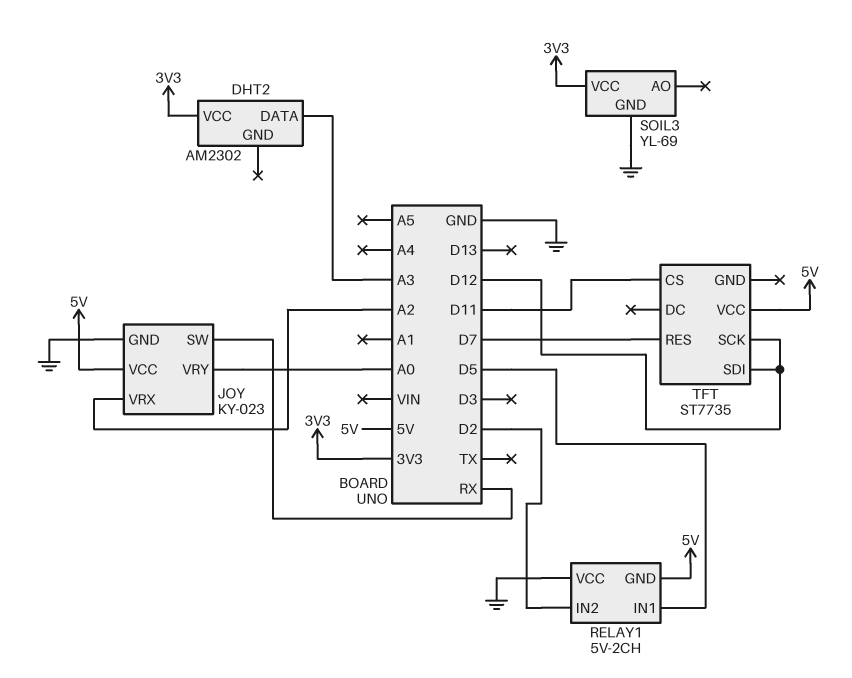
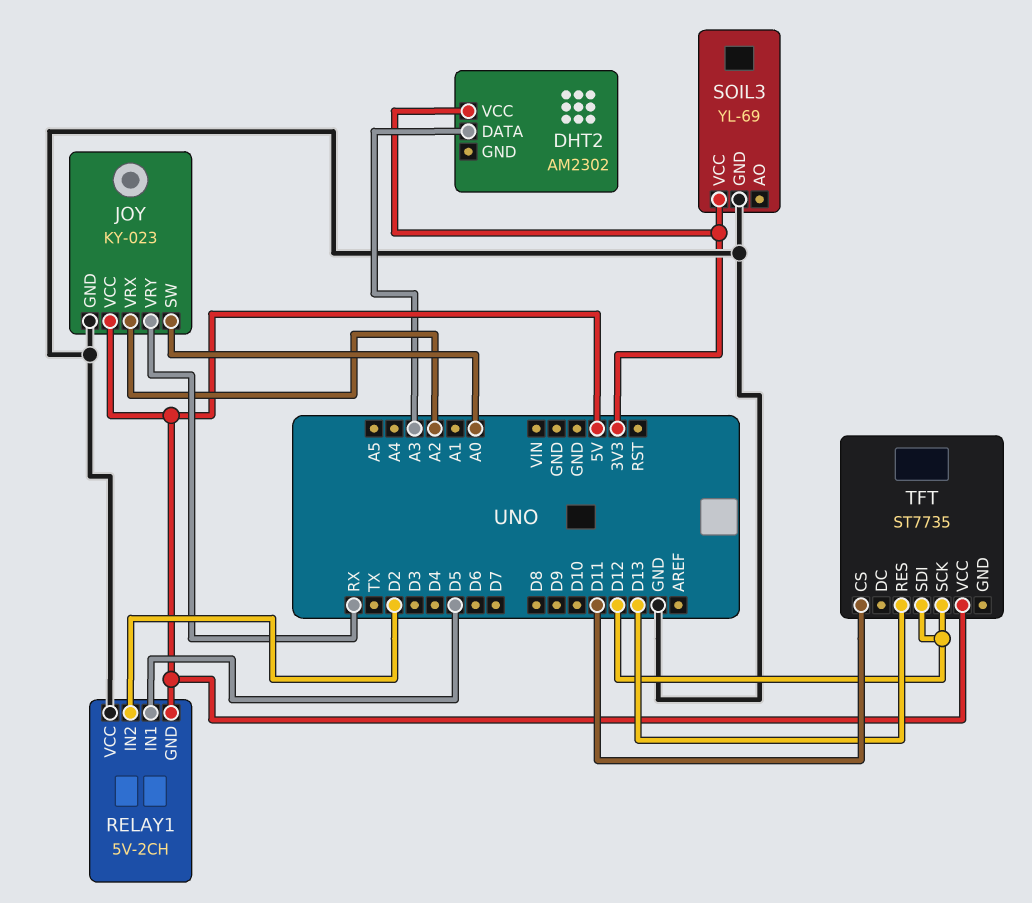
JOY pin SW: RX -> A0
JOY pin VRY: A0 -> RX
TFT pin RES: D7 -> D13

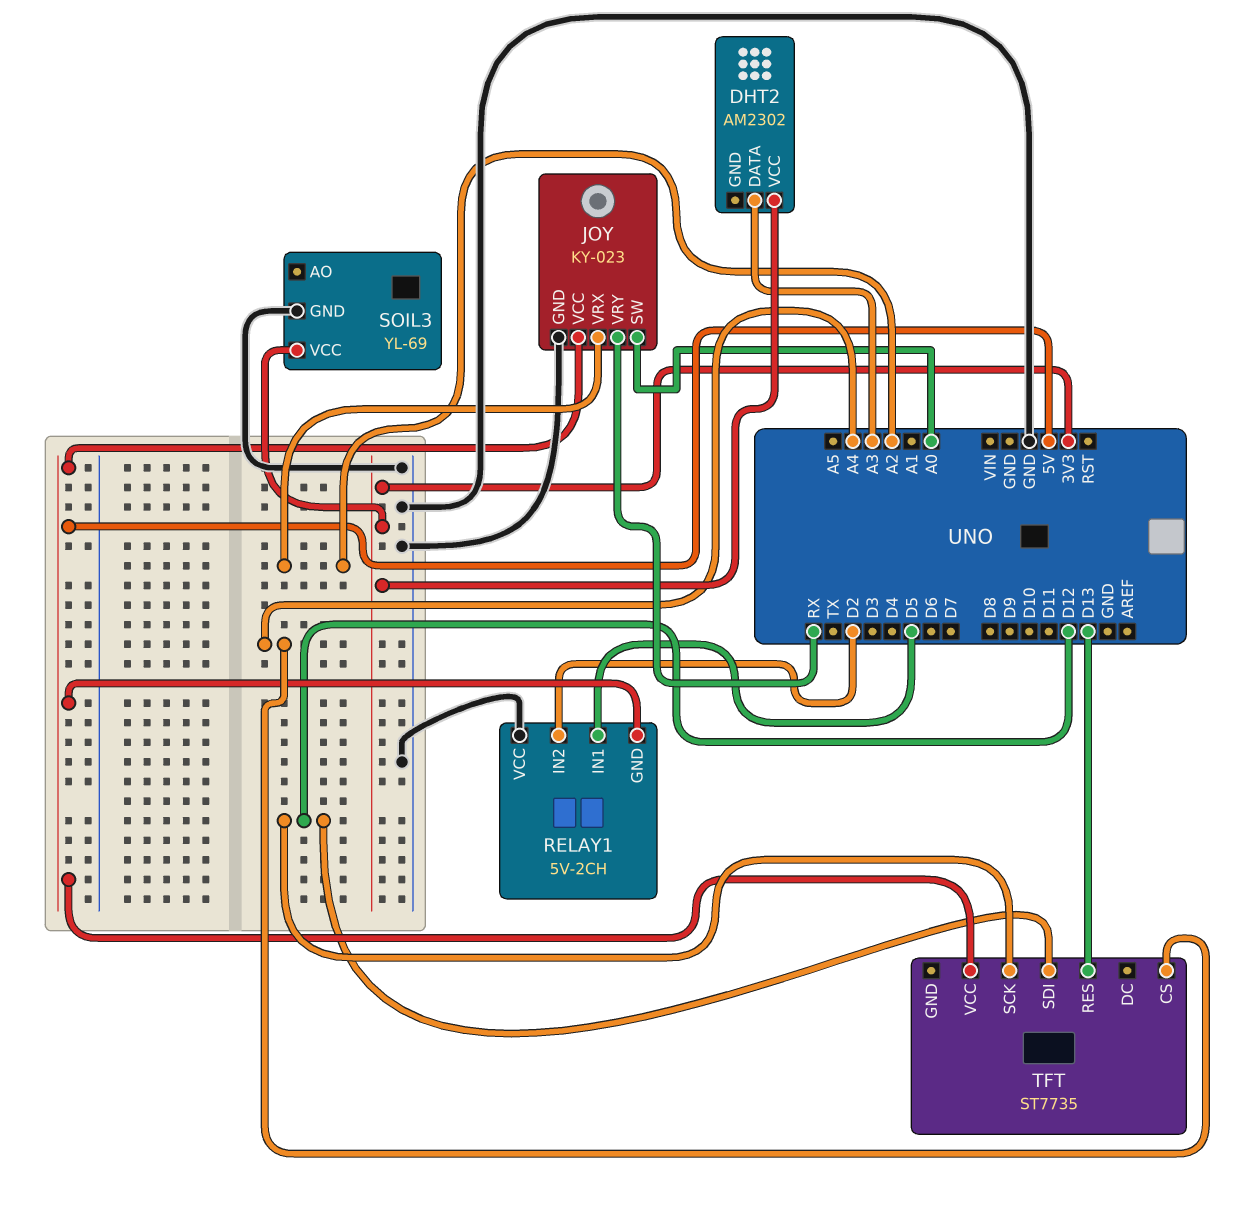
TFT pin CS: D11 -> A4

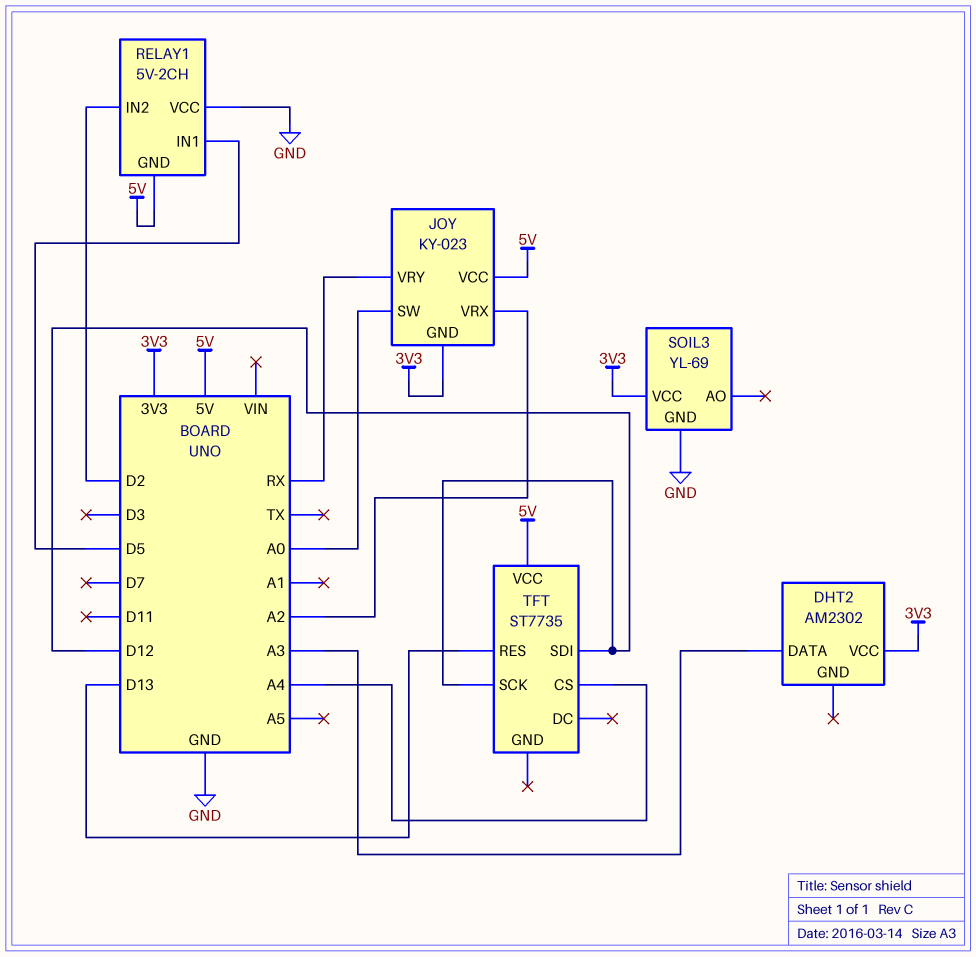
JOY pin GND: GND -> 3V3

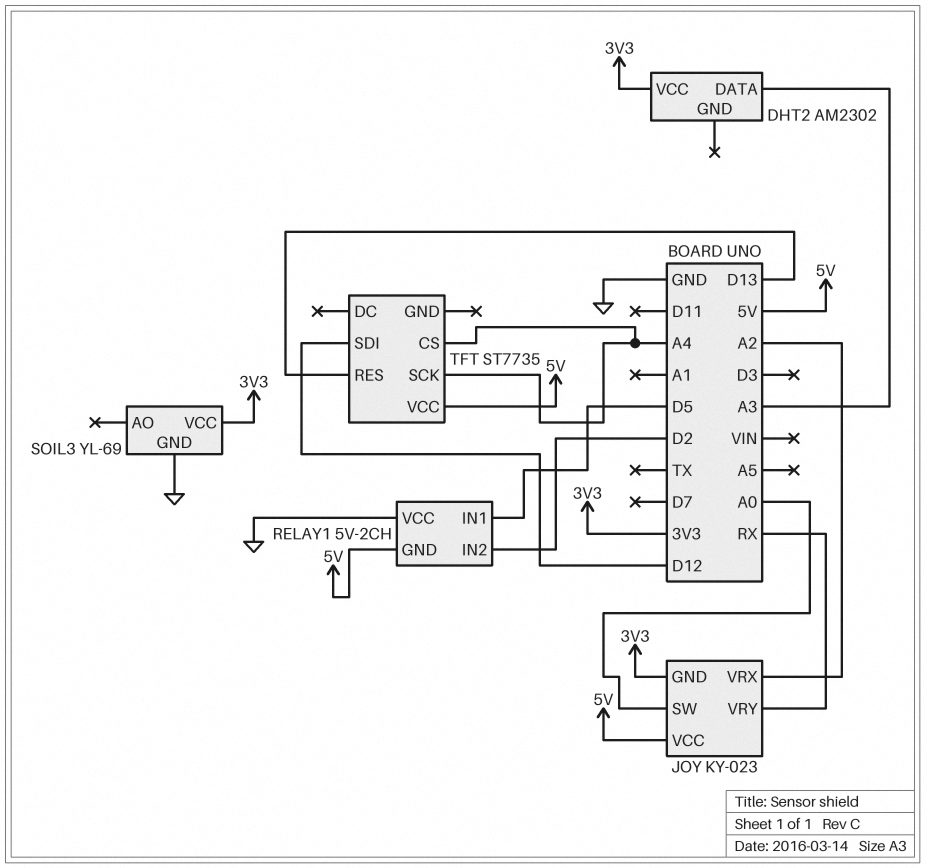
TFT pin SCK: D12 -> A4

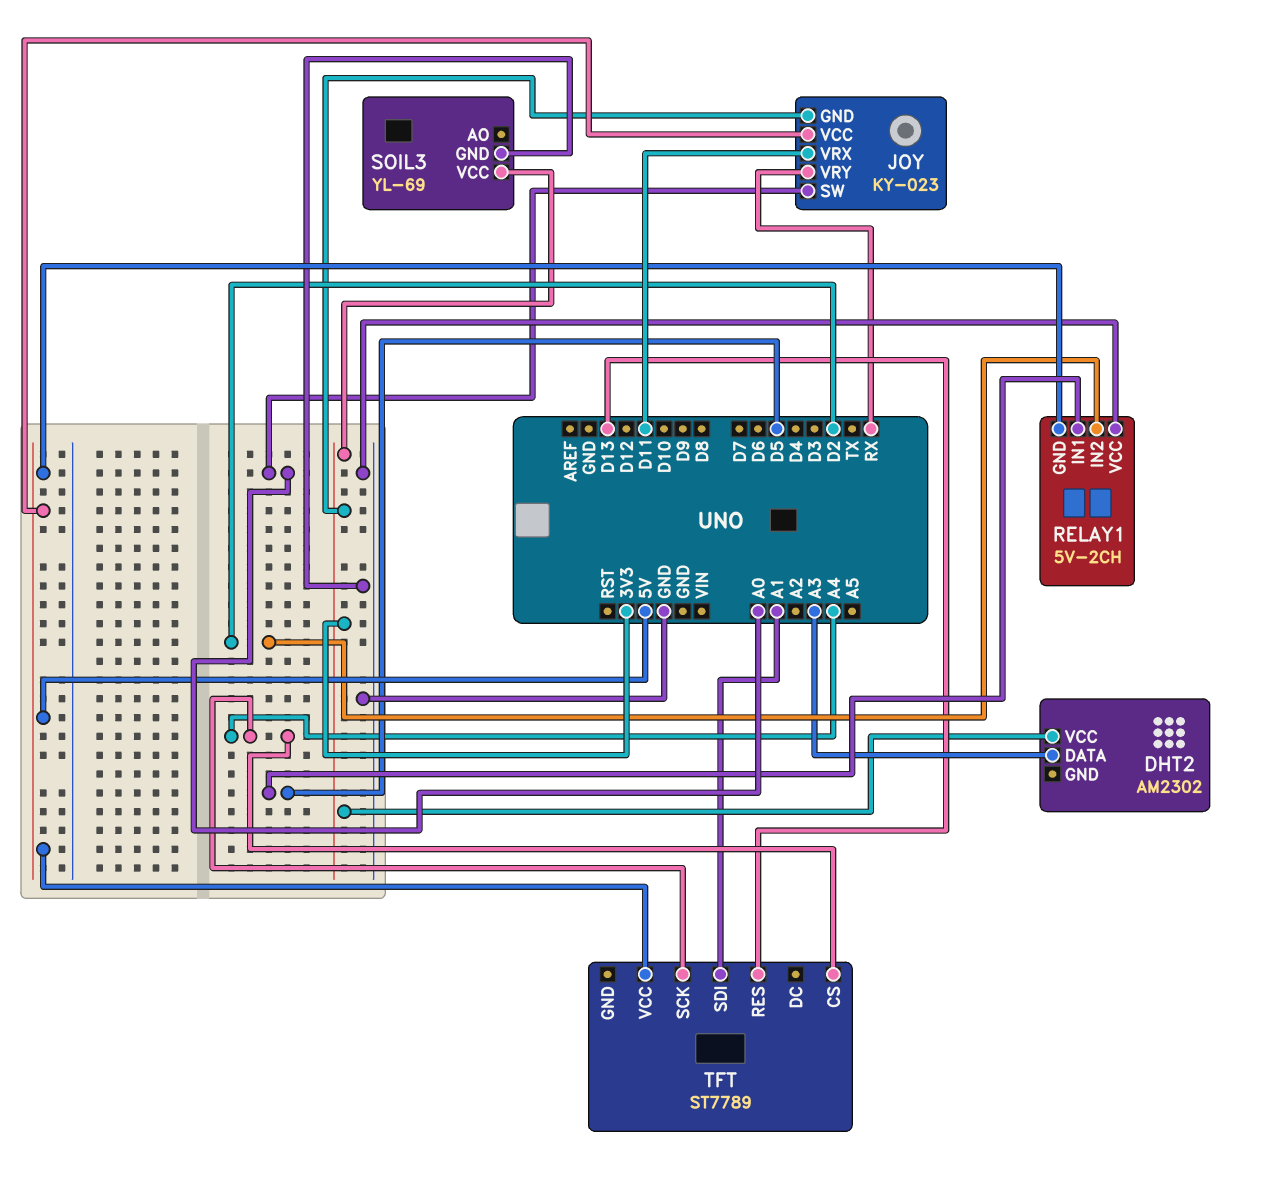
JOY pin VRX: A2 -> D11
TFT: ST7735 -> ST7789
TFT pin SDI: D12 -> A1

